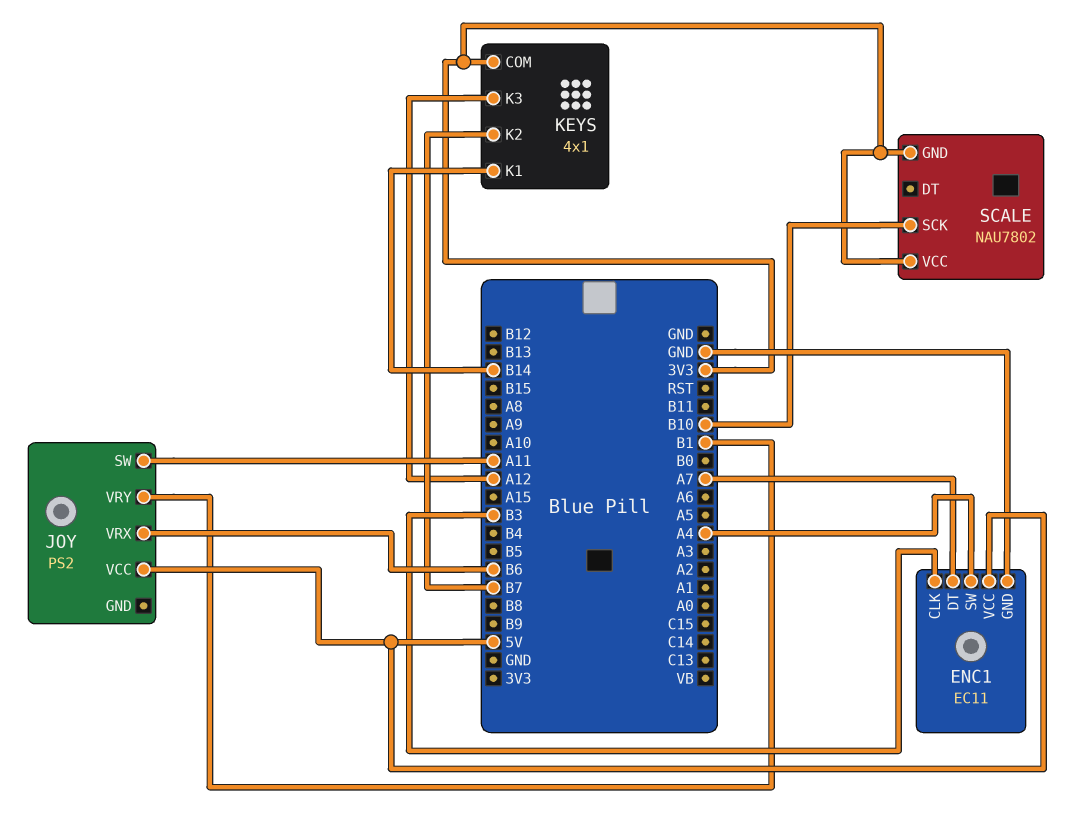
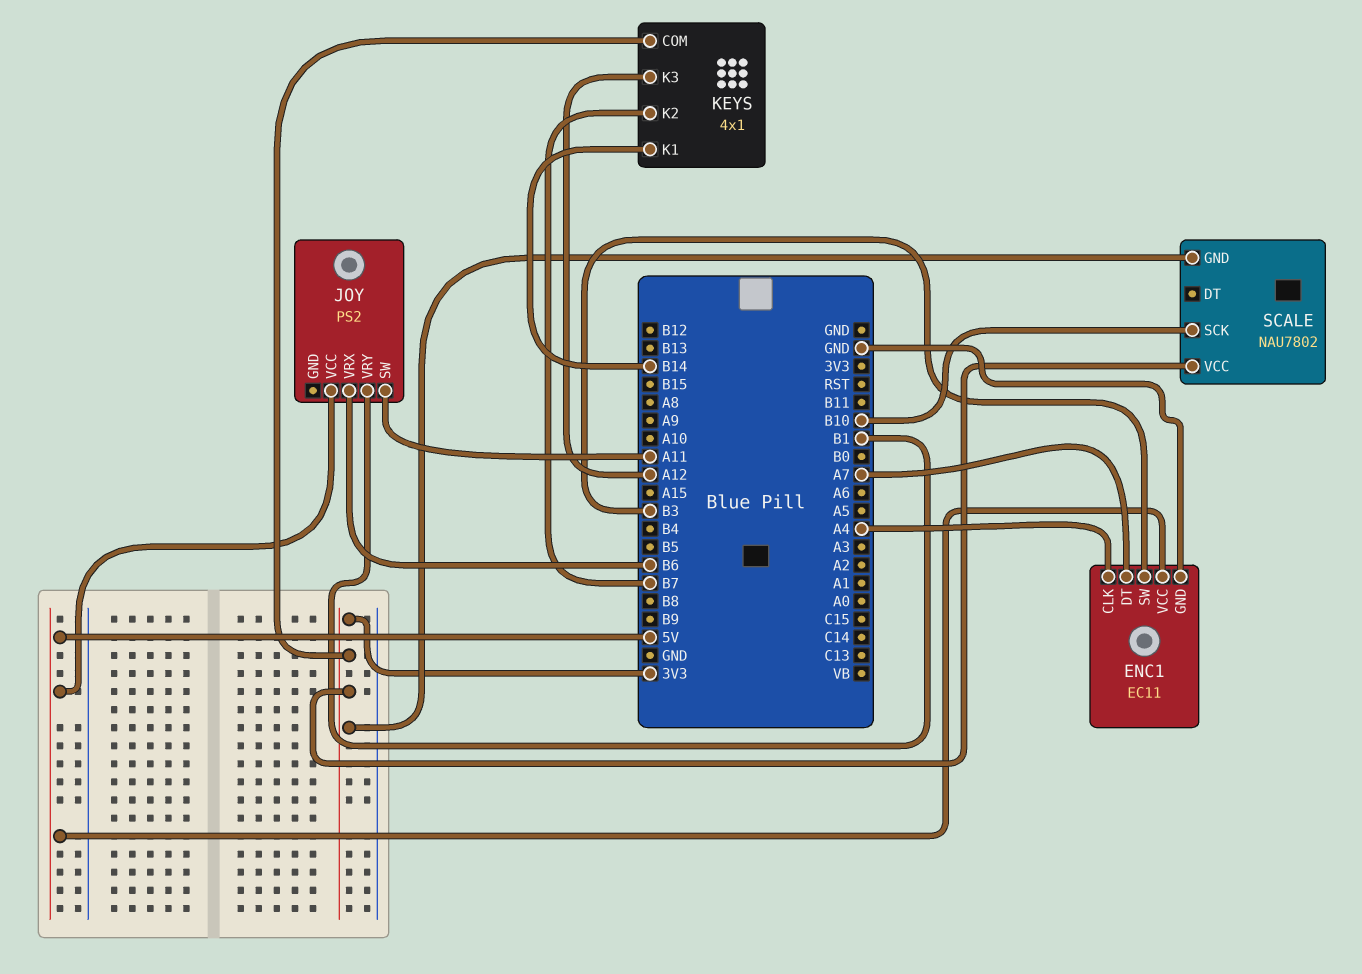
ENC1 pin CLK: B3 -> A4
ENC1 pin SW: A4 -> B3

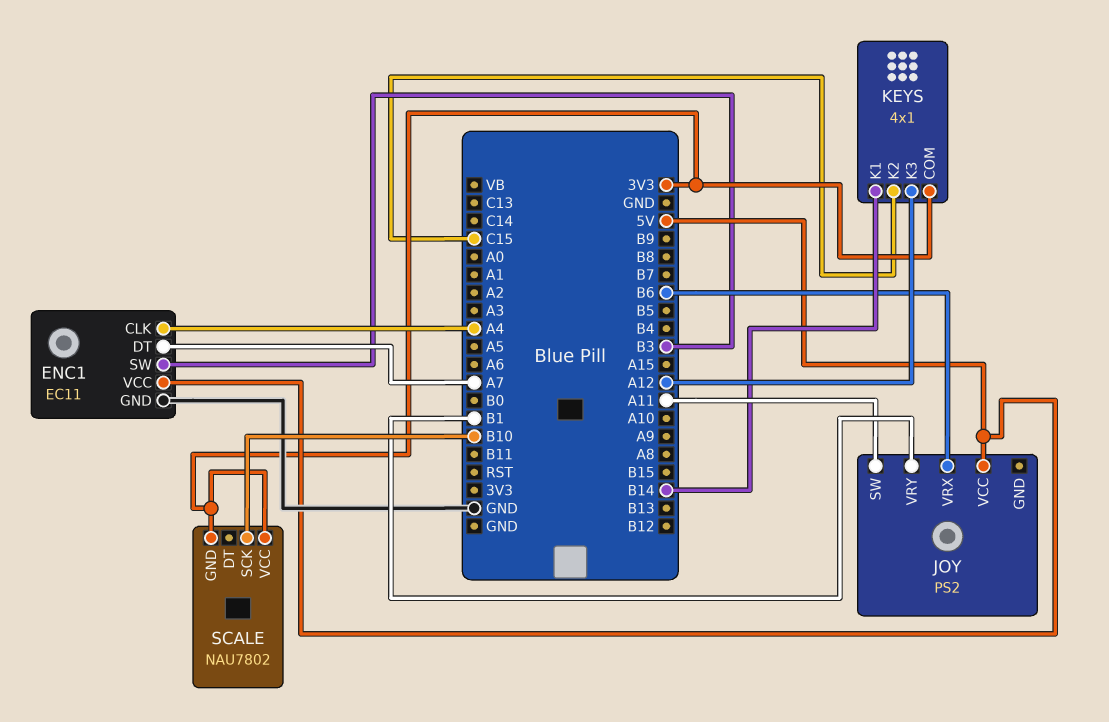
KEYS pin K2: B7 -> C15

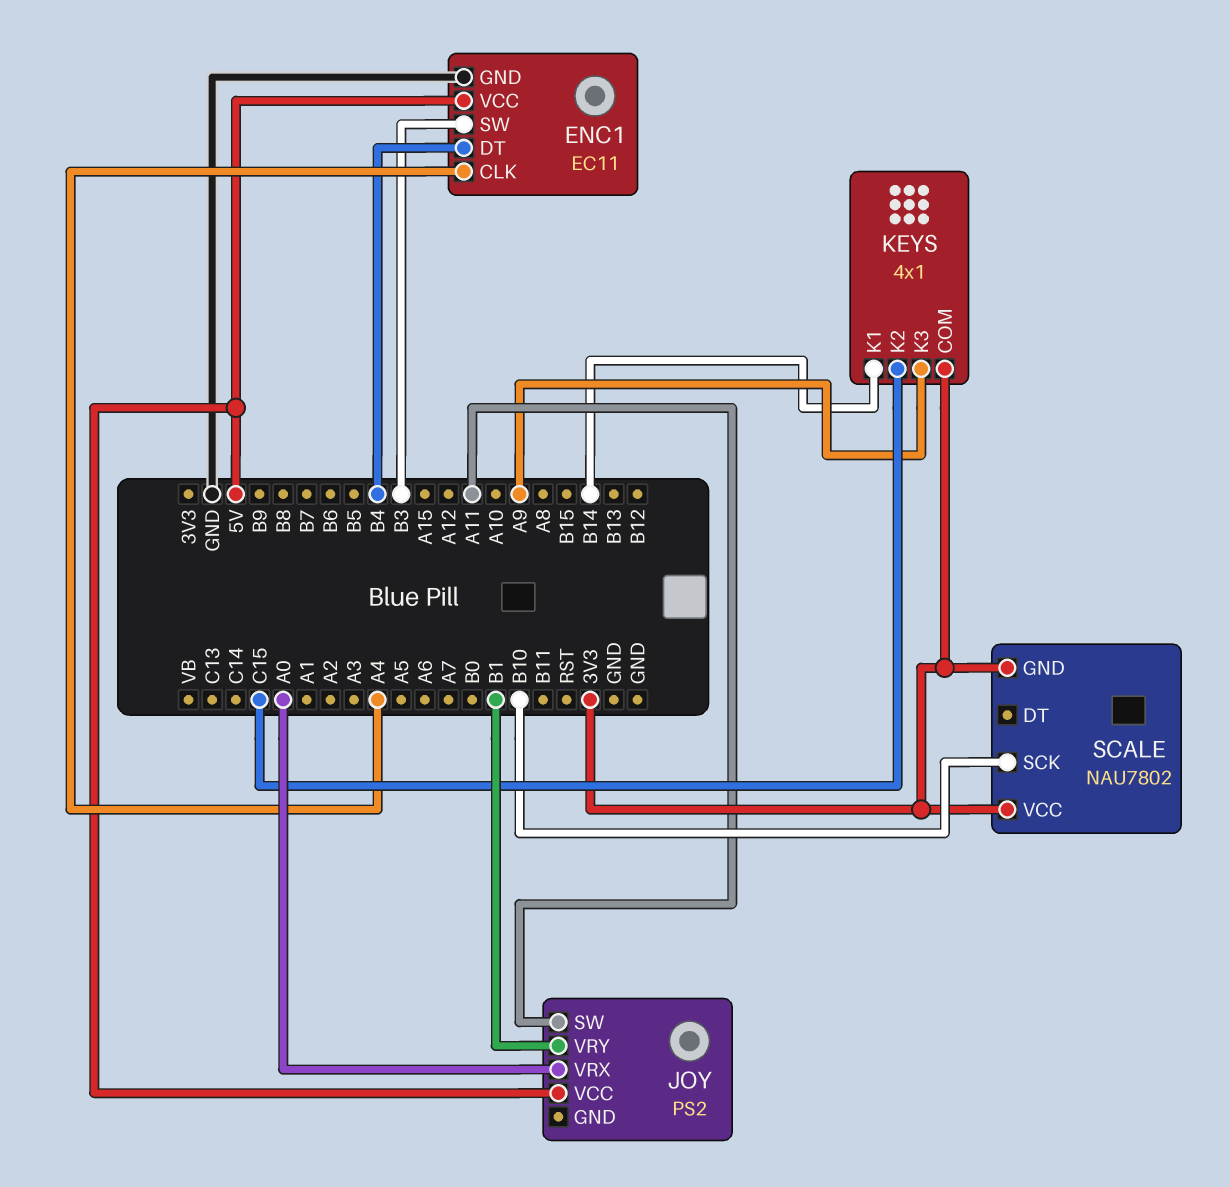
ENC1 pin DT: A7 -> B4
JOY pin VRX: B6 -> A0
KEYS pin K3: A12 -> A9

